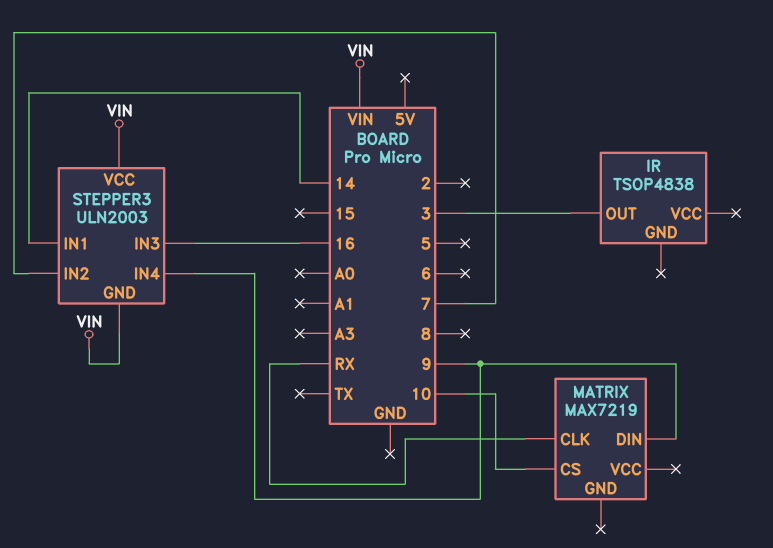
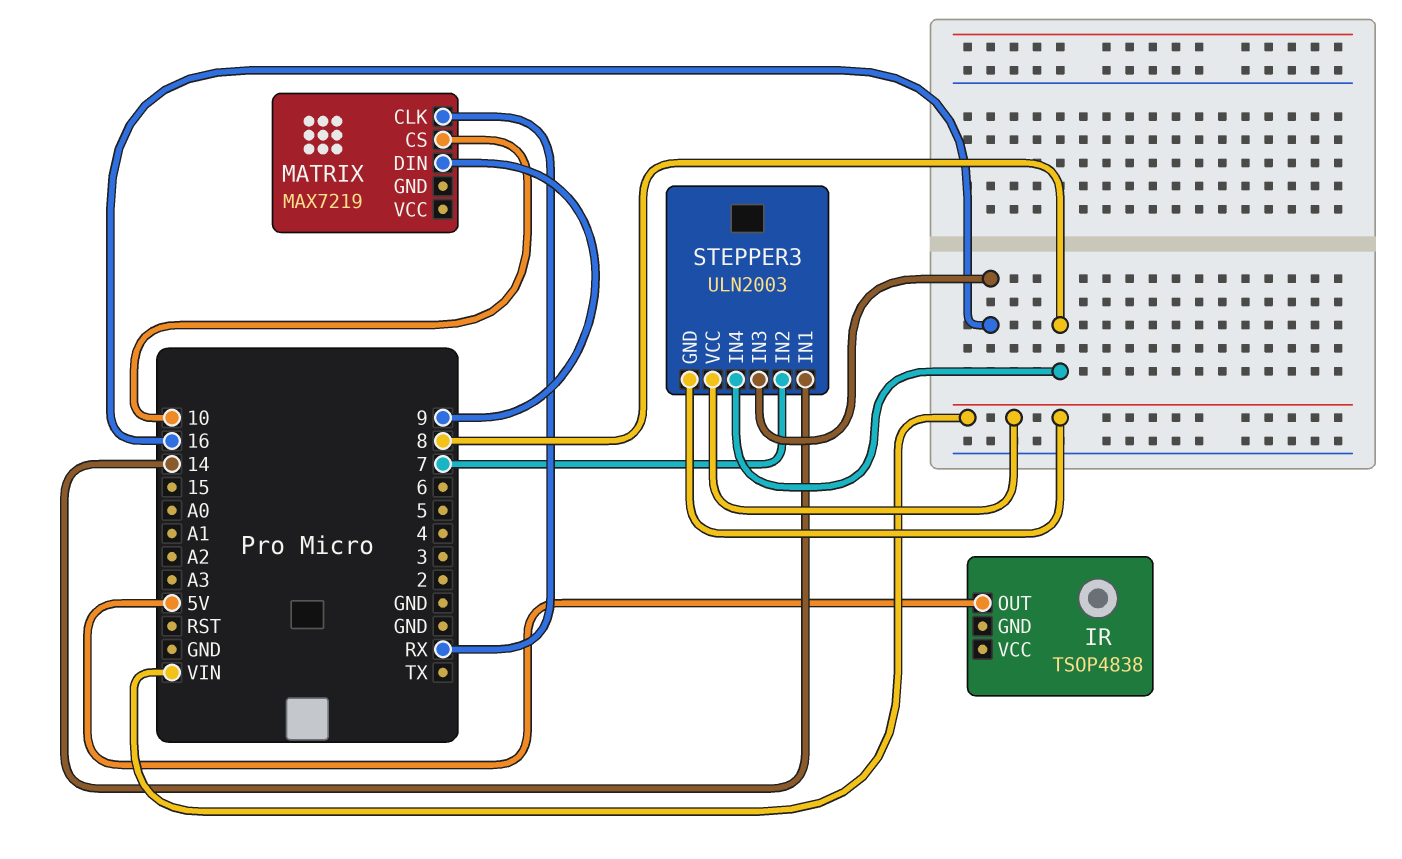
IR pin OUT: 3 -> 5V
STEPPER3 pin IN4: 9 -> 8

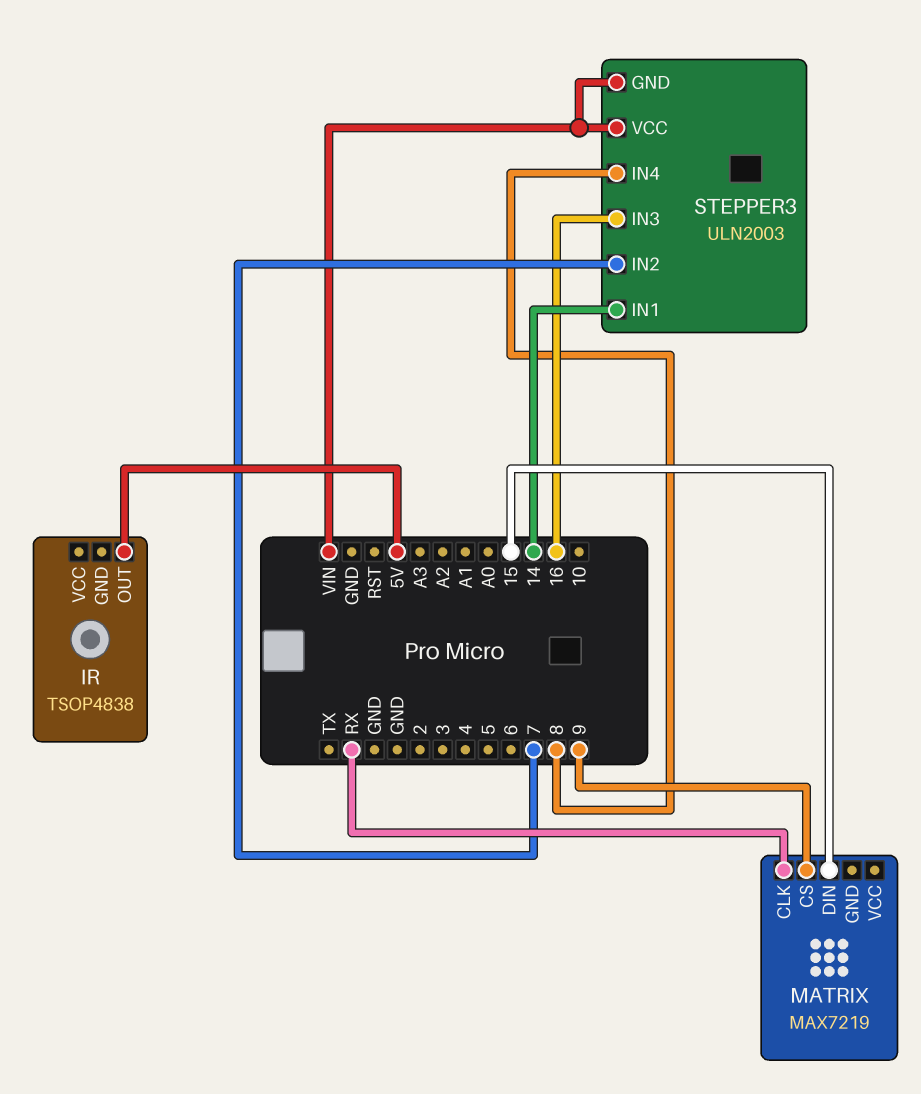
MATRIX pin CS: 10 -> 9
MATRIX pin DIN: 9 -> 15

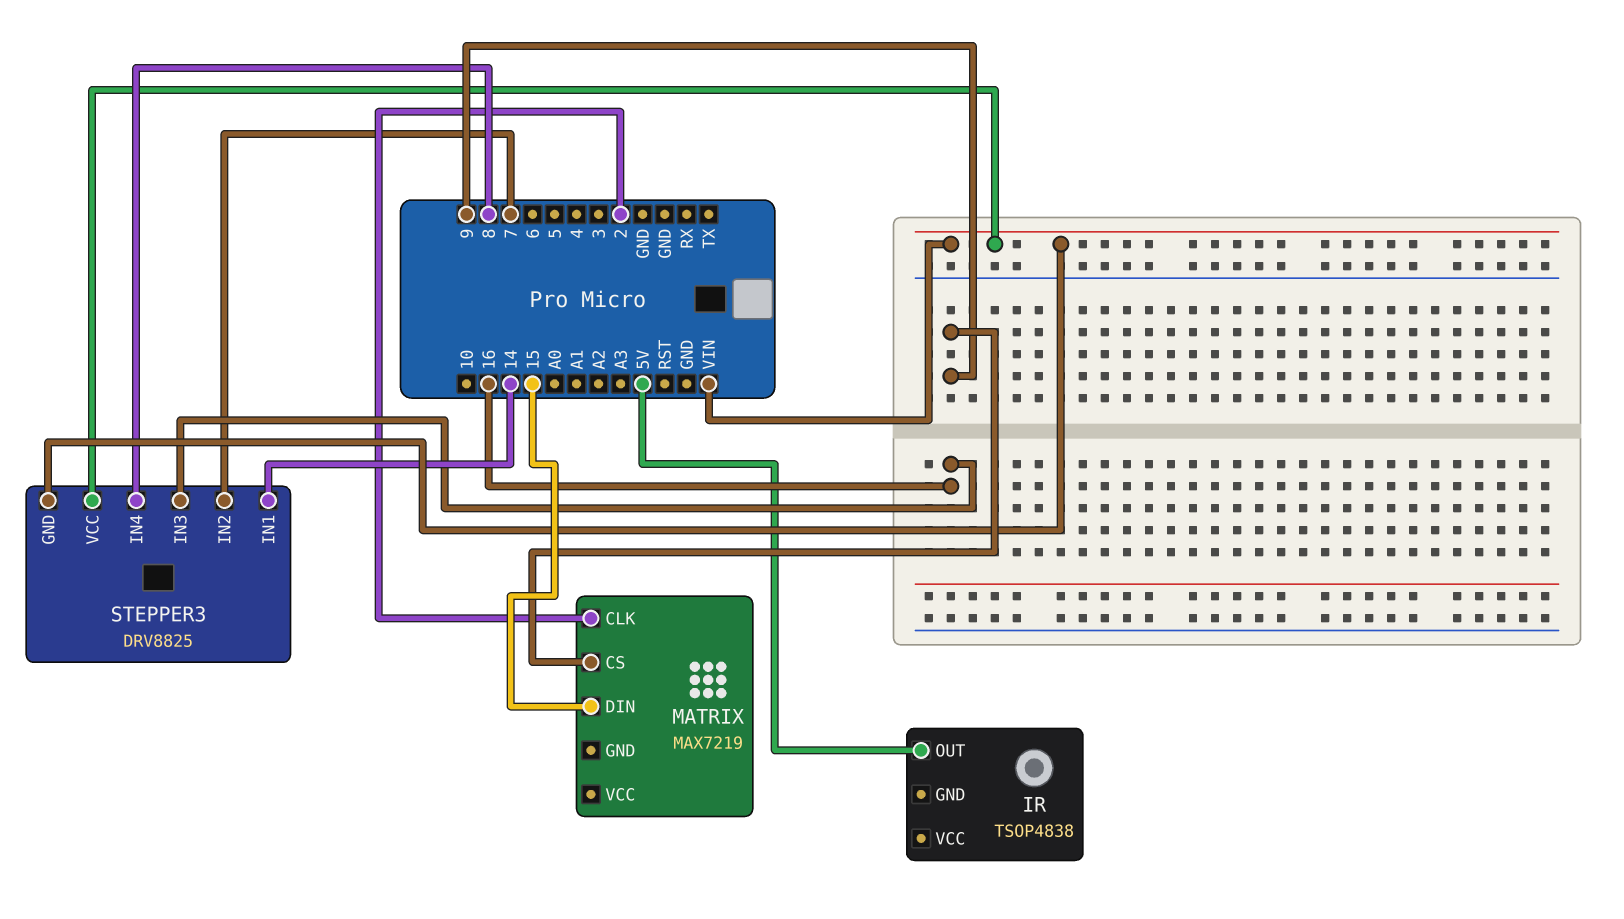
MATRIX pin CLK: RX -> 2
STEPPER3: ULN2003 -> DRV8825

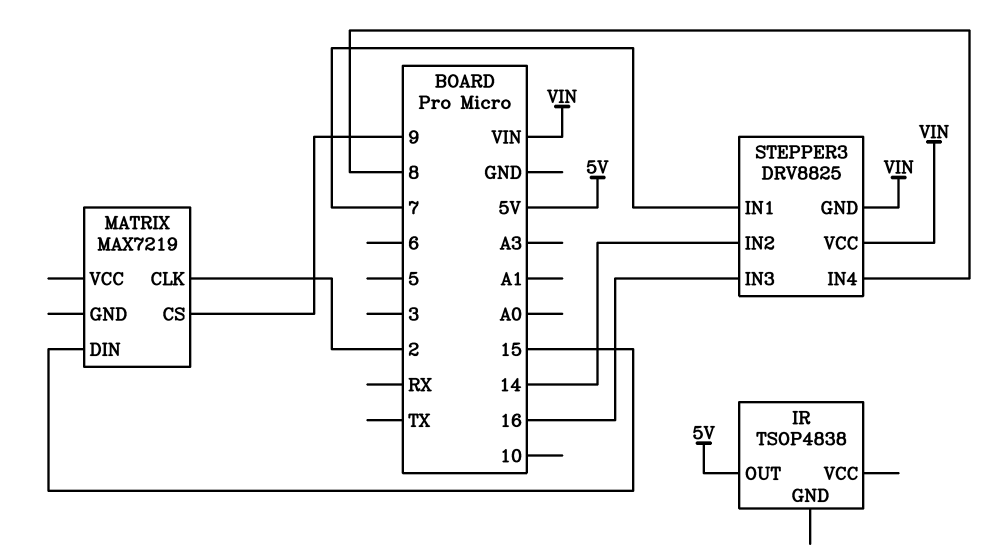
STEPPER3 pin IN1: 14 -> 7
STEPPER3 pin IN2: 7 -> 14

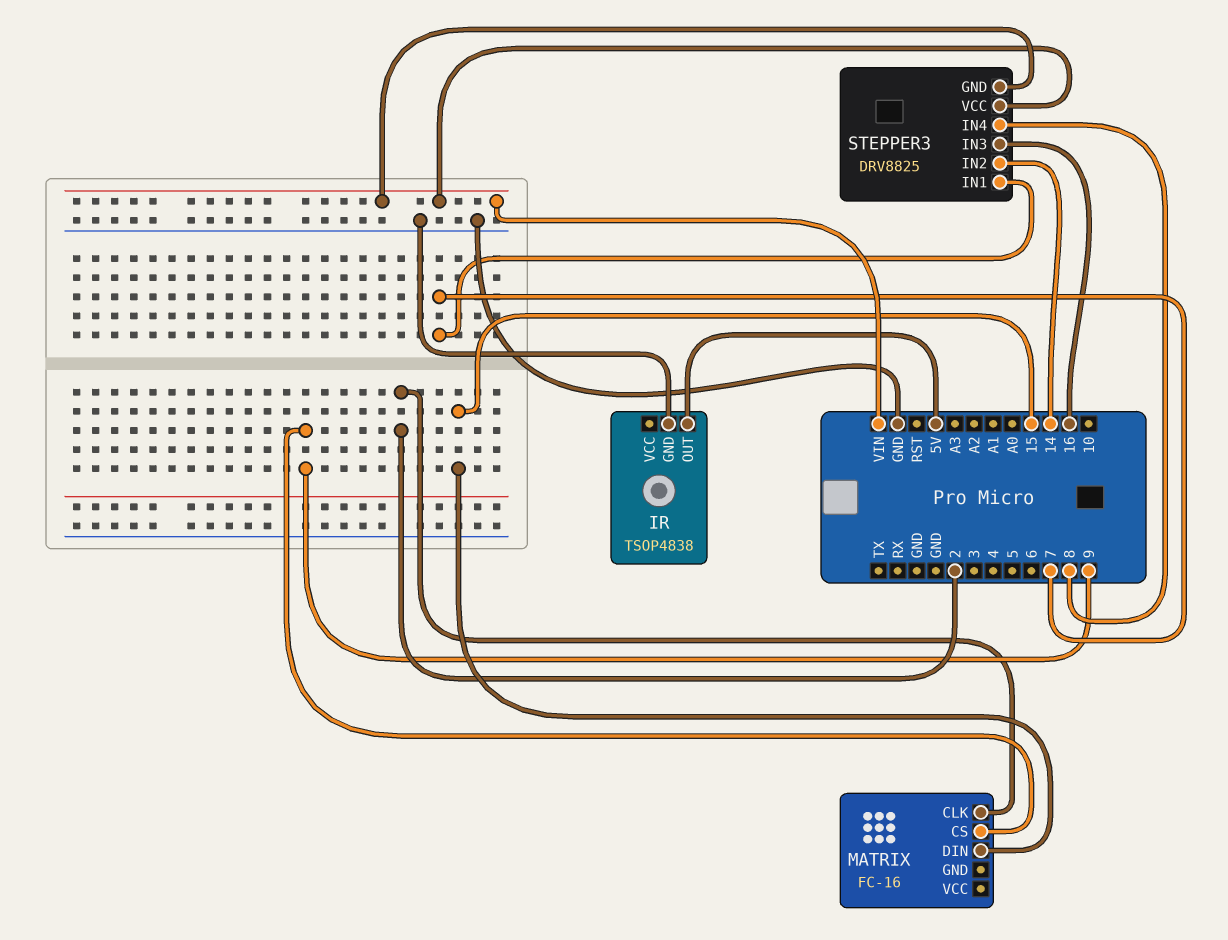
IR pin GND: none -> GND
MATRIX: MAX7219 -> FC-16

